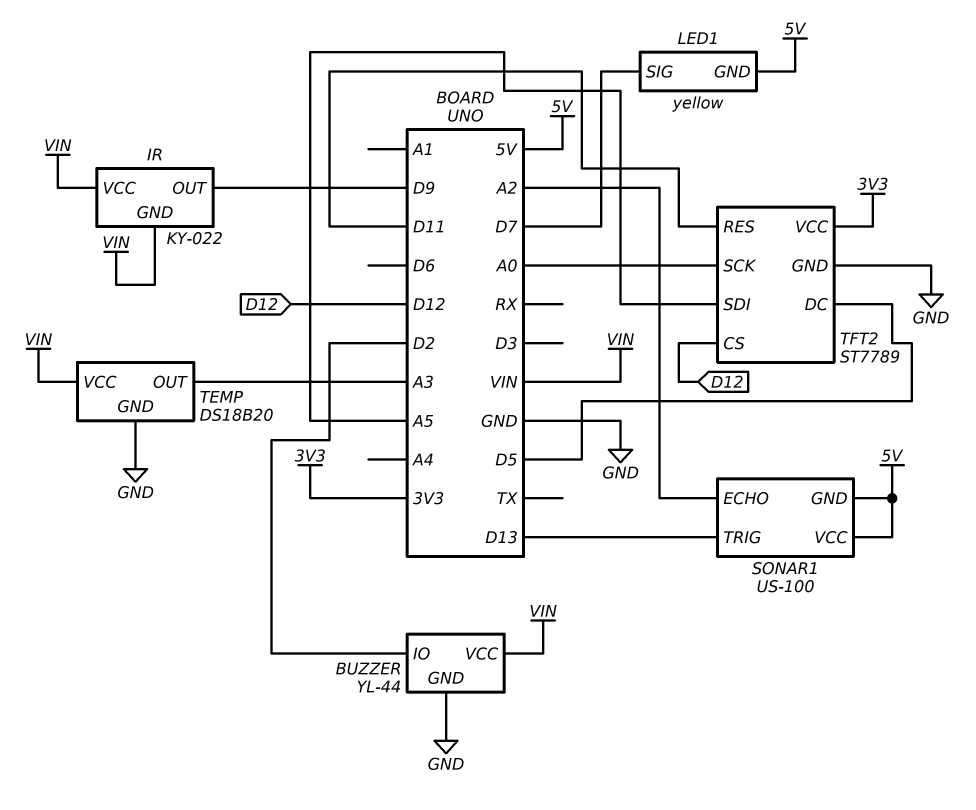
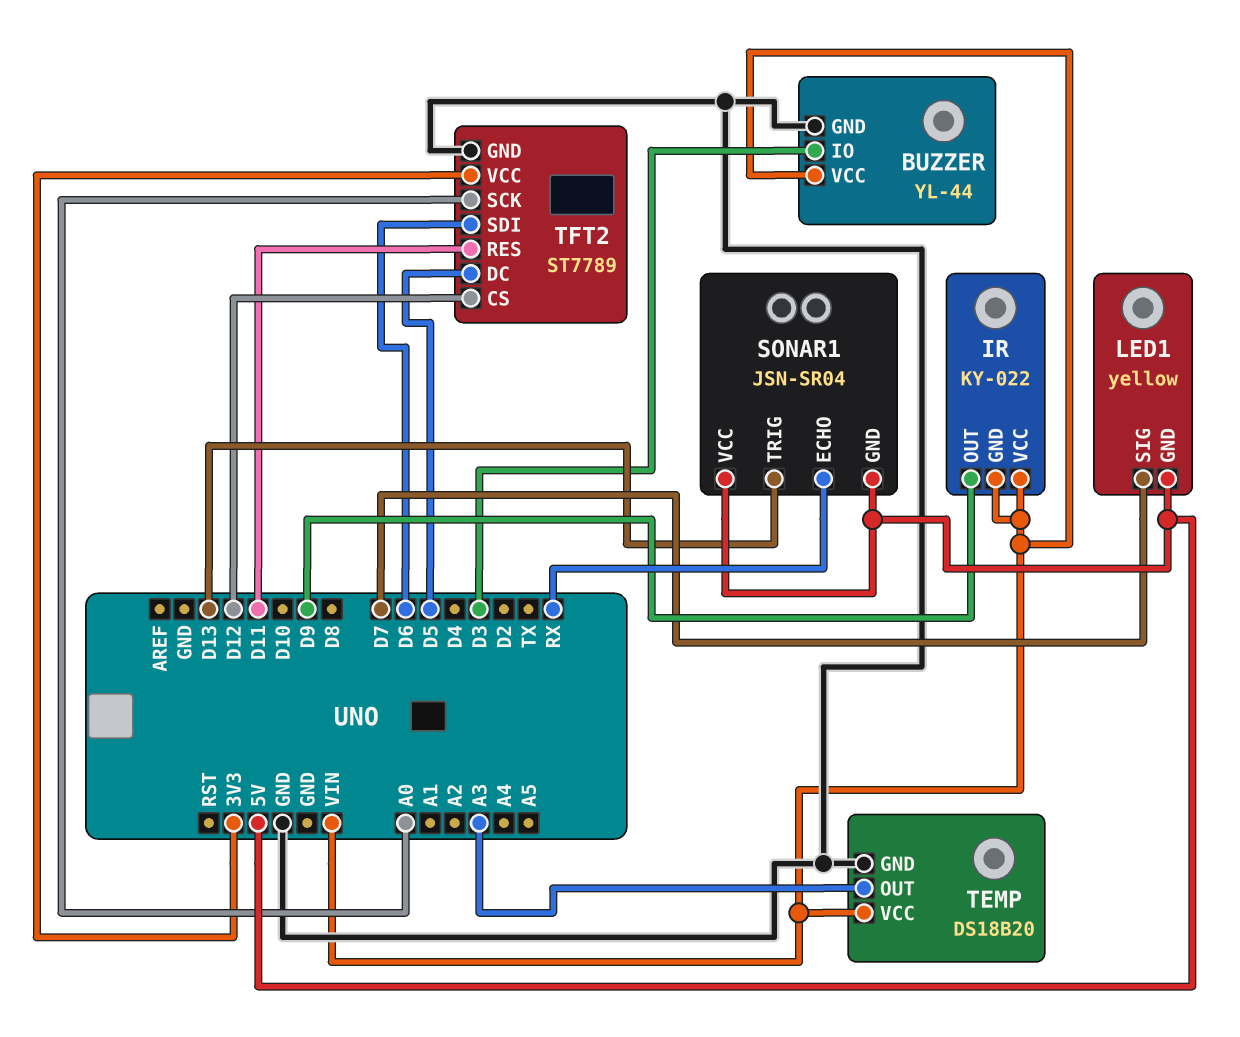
BUZZER pin IO: D2 -> D3
SONAR1: US-100 -> JSN-SR04
SONAR1 pin ECHO: A2 -> RX
TFT2 pin SDI: A5 -> D6

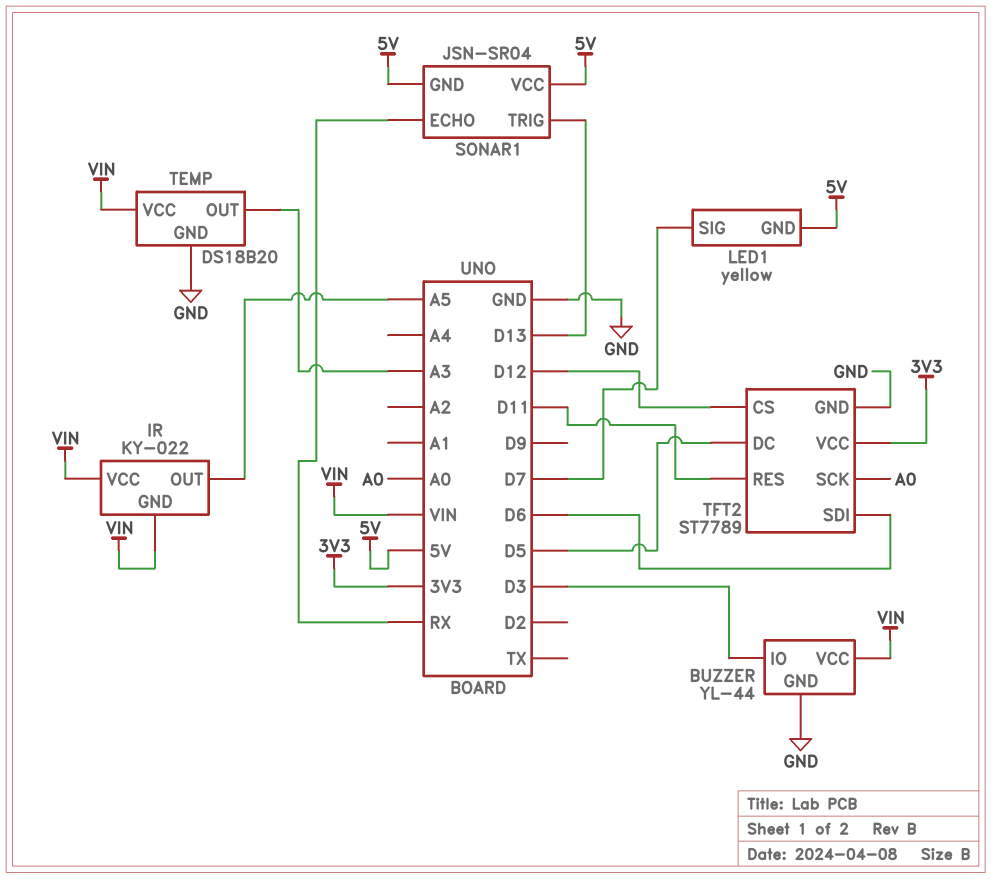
IR pin OUT: D9 -> A5

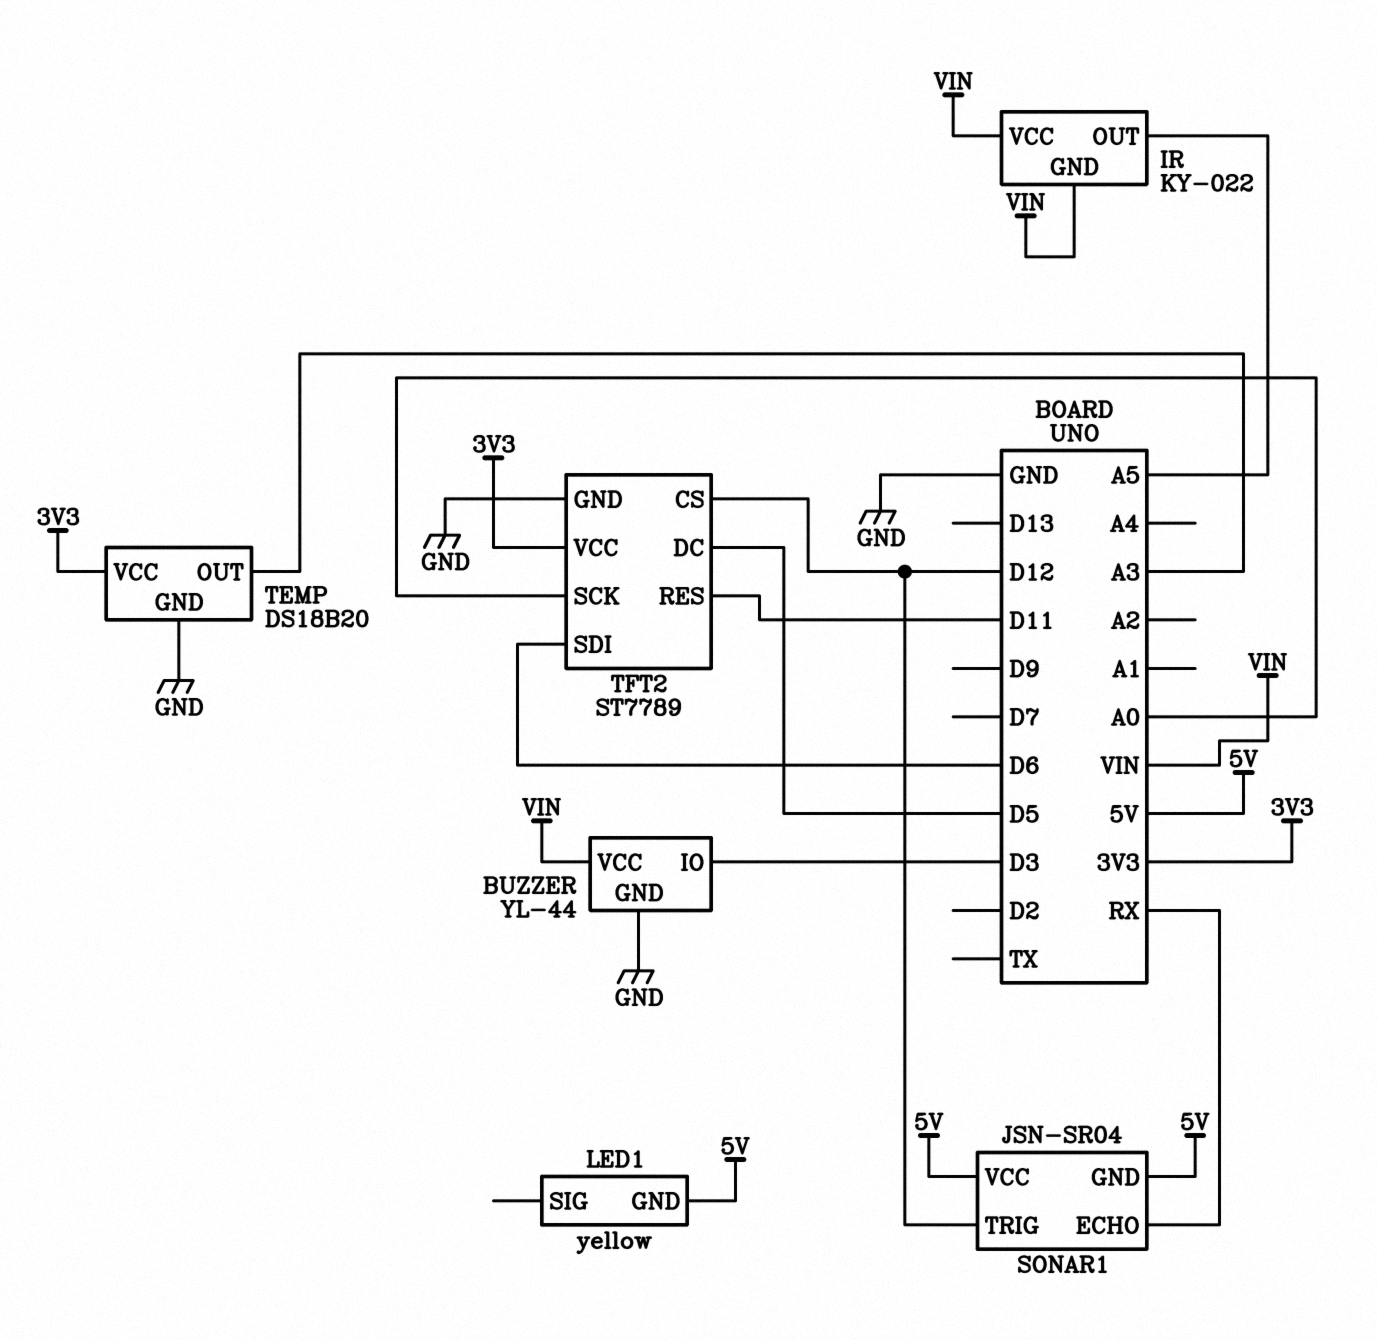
LED1 pin SIG: D7 -> none
SONAR1 pin TRIG: D13 -> D12
TEMP pin VCC: VIN -> 3V3

